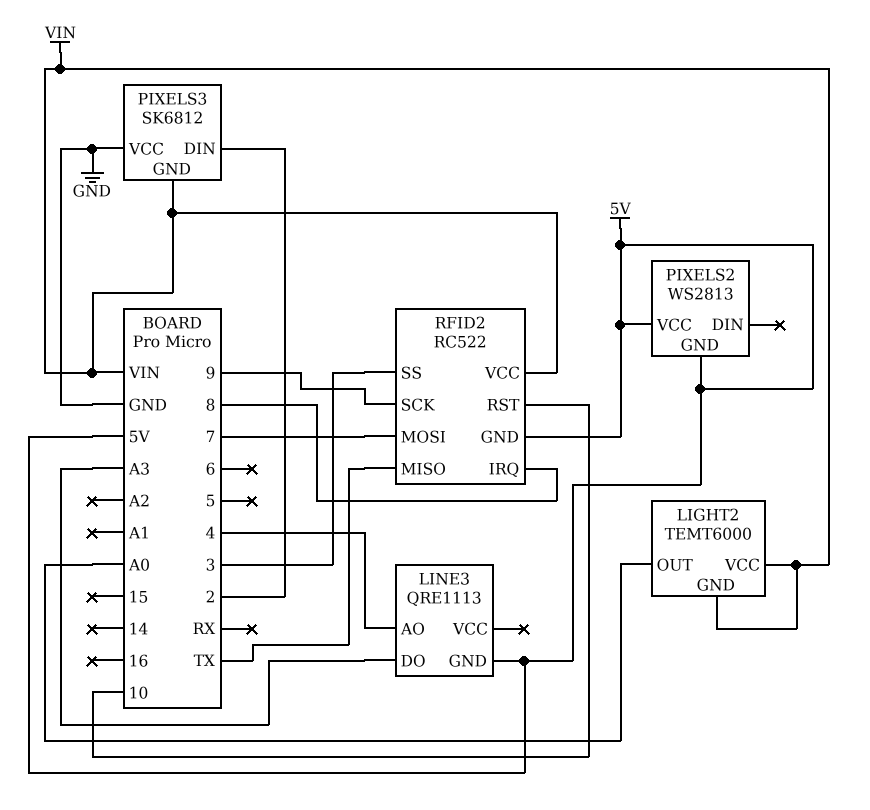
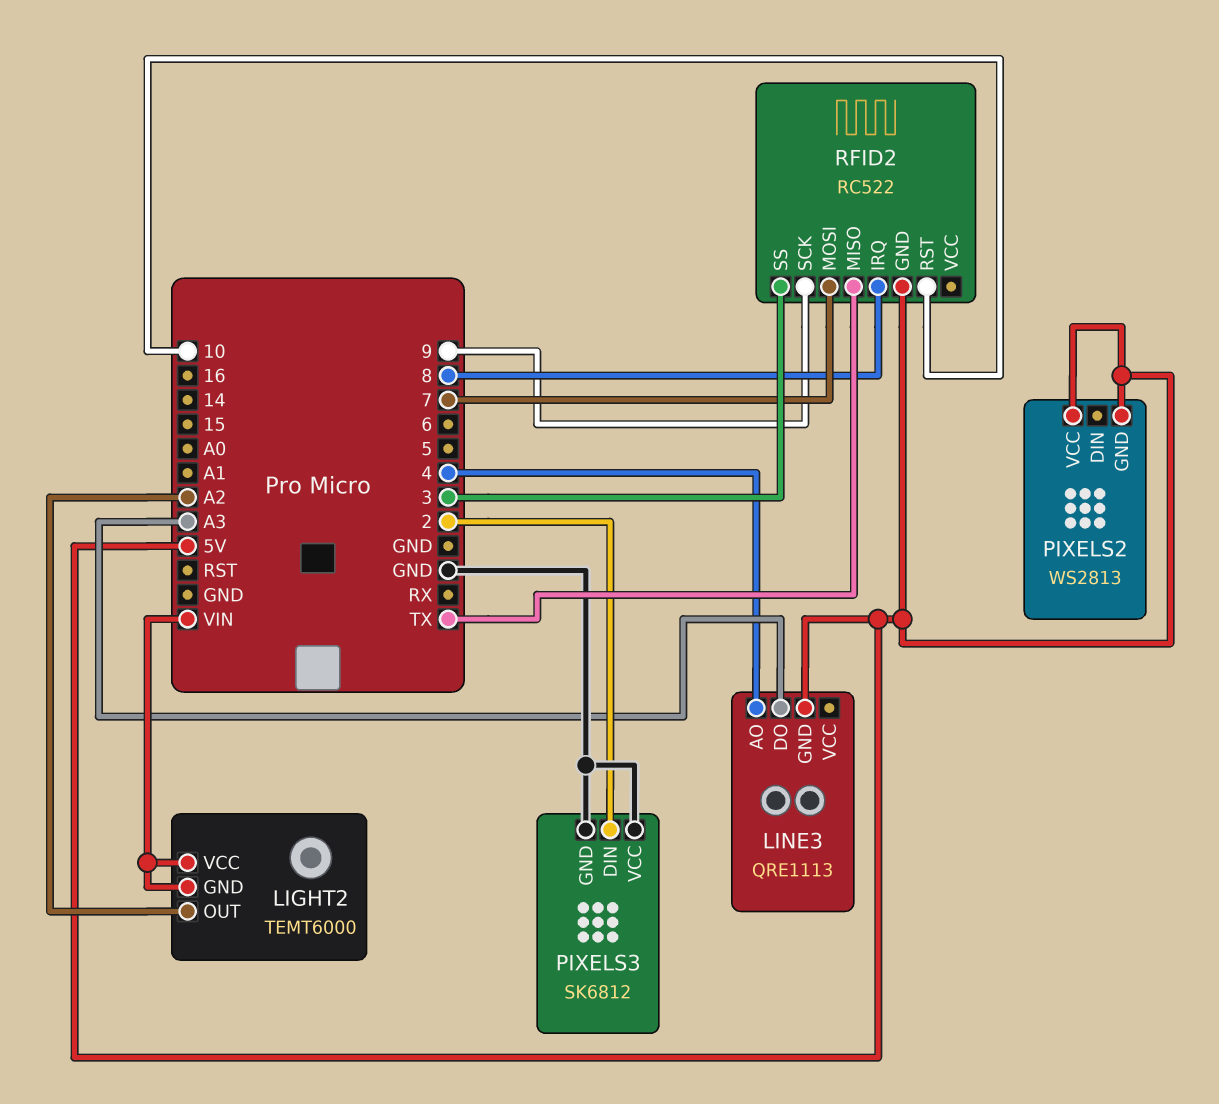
LIGHT2 pin OUT: A0 -> A2
PIXELS3 pin GND: VIN -> GND
RFID2 pin VCC: VIN -> none

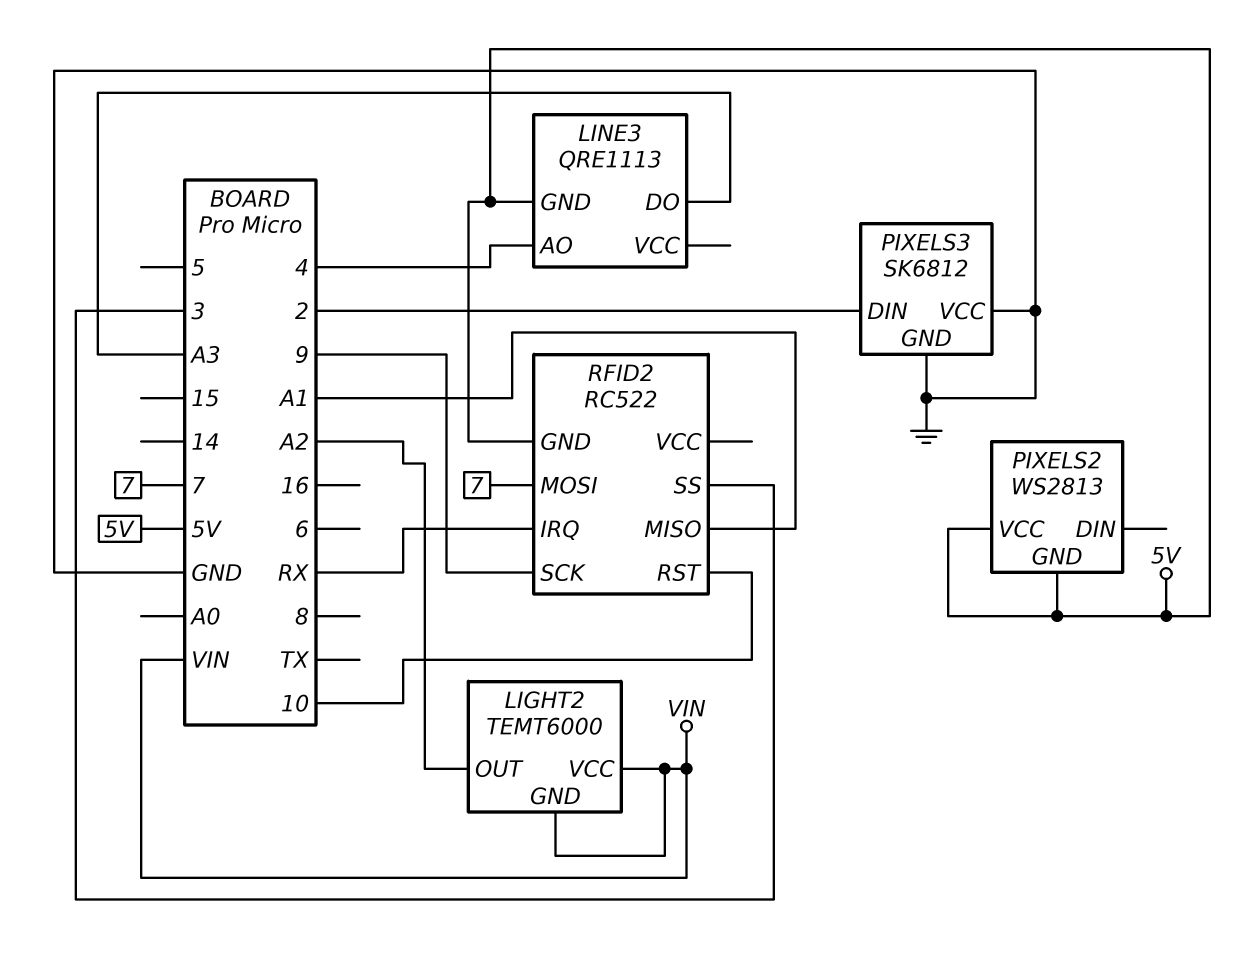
RFID2 pin IRQ: 8 -> RX
RFID2 pin MISO: TX -> A1

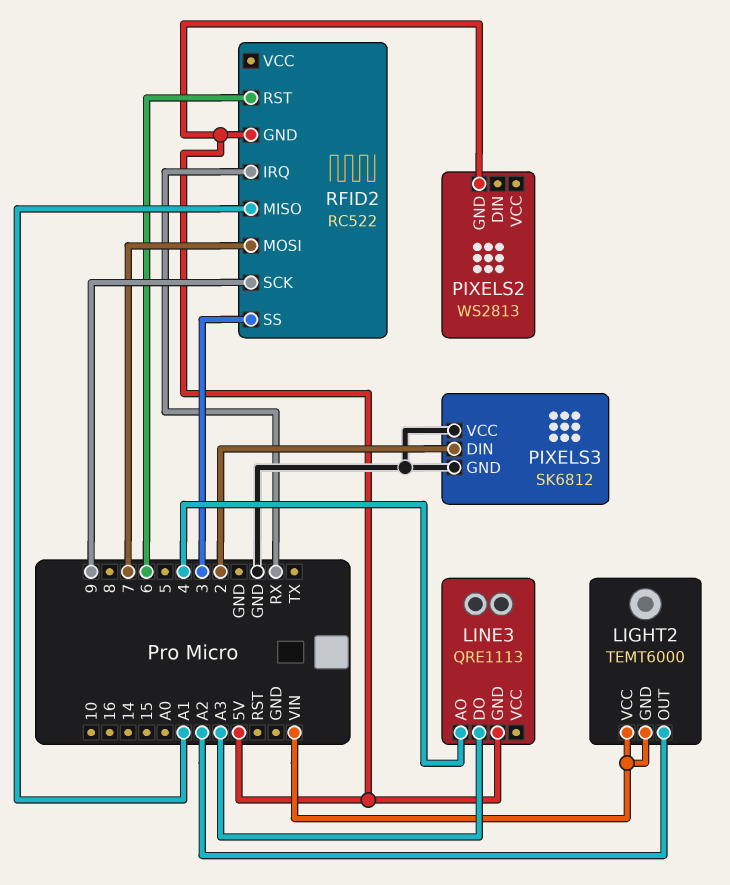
PIXELS2 pin VCC: 5V -> none
RFID2 pin RST: 10 -> 6

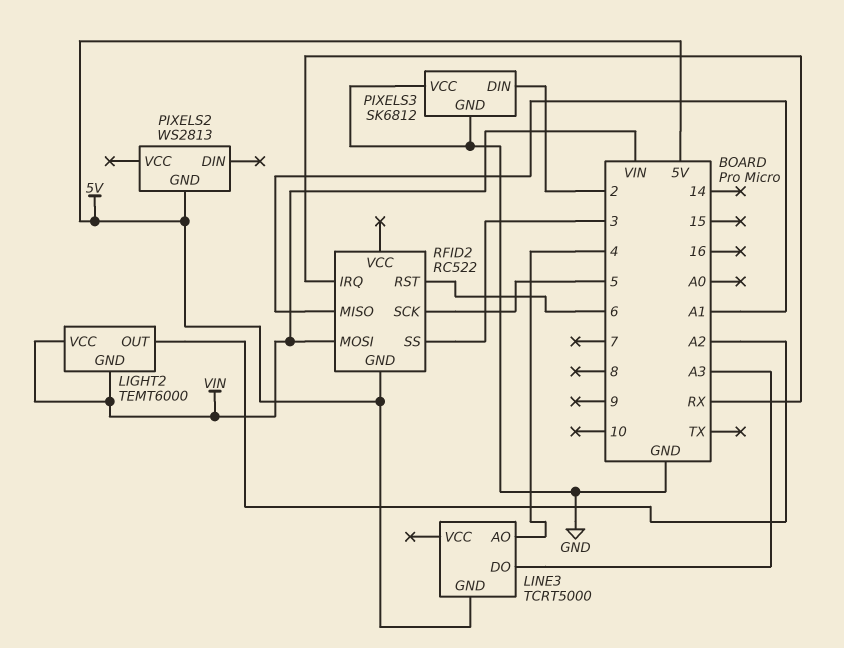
LINE3: QRE1113 -> TCRT5000
RFID2 pin MOSI: 7 -> VIN
RFID2 pin SCK: 9 -> 5

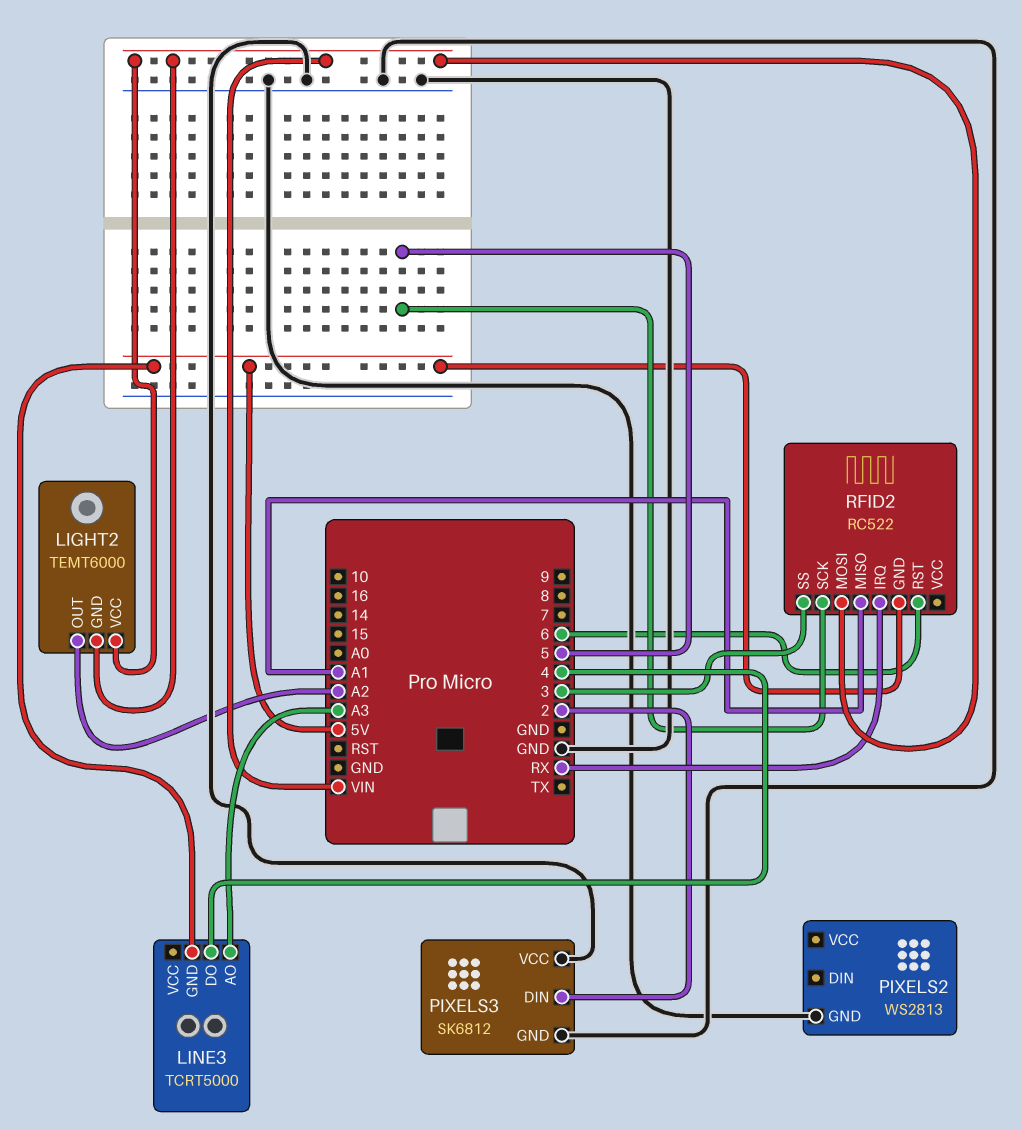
LINE3 pin AO: 4 -> A3
LINE3 pin DO: A3 -> 4
PIXELS2 pin GND: 5V -> GND

